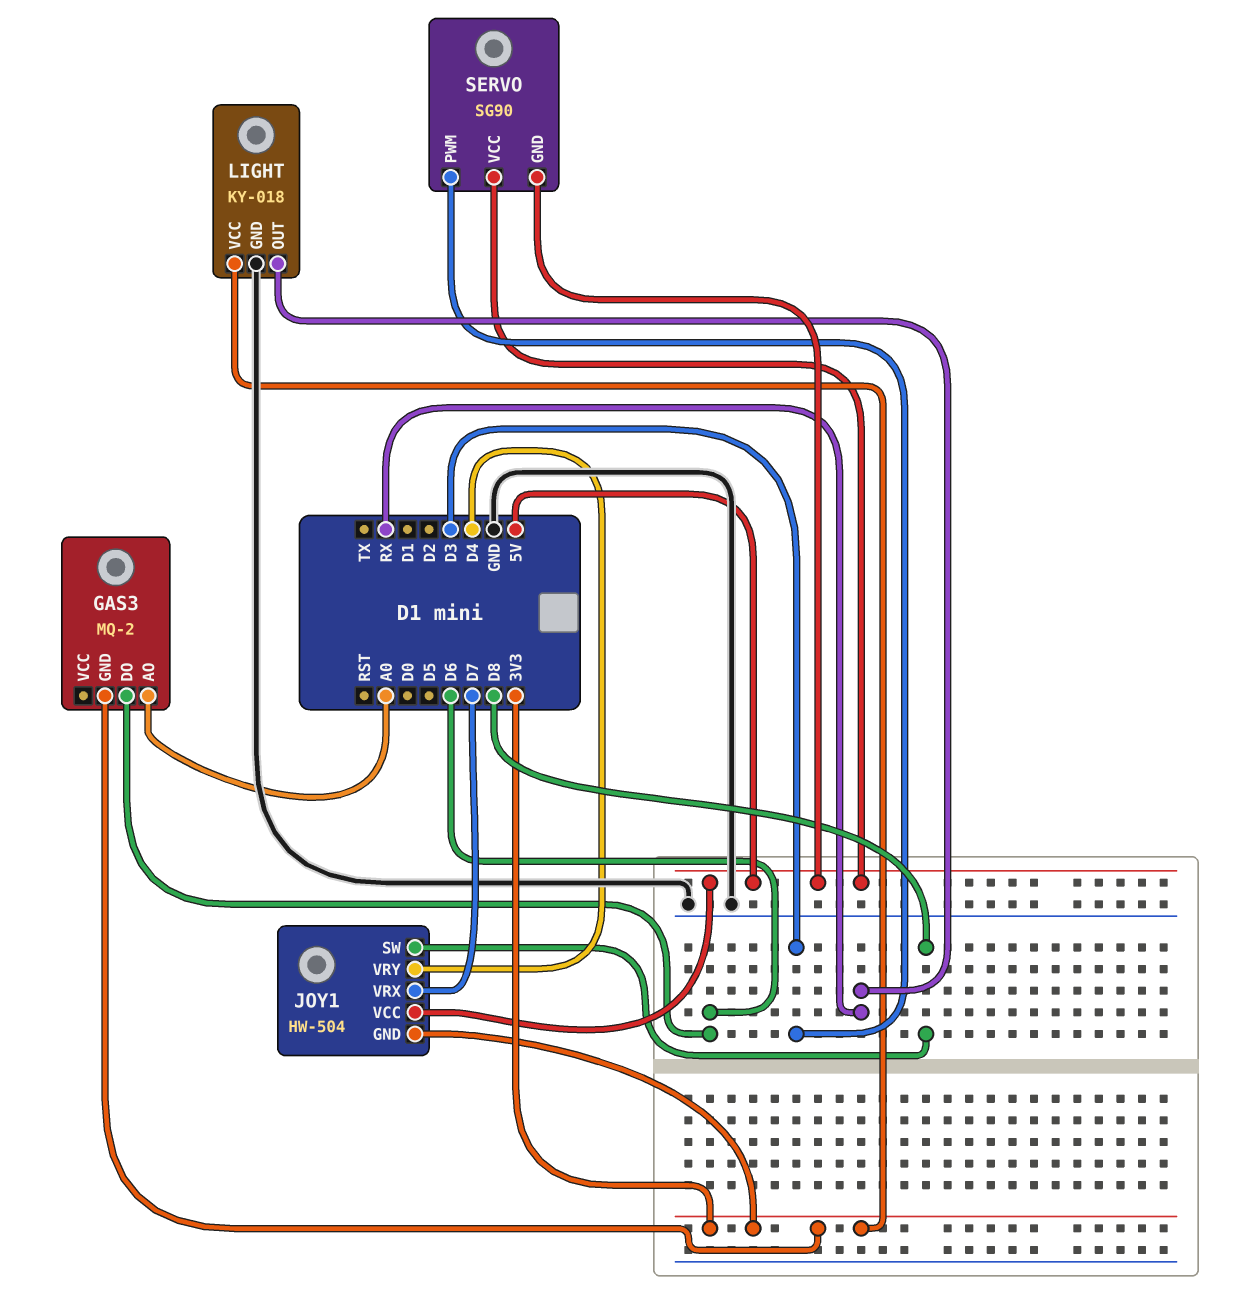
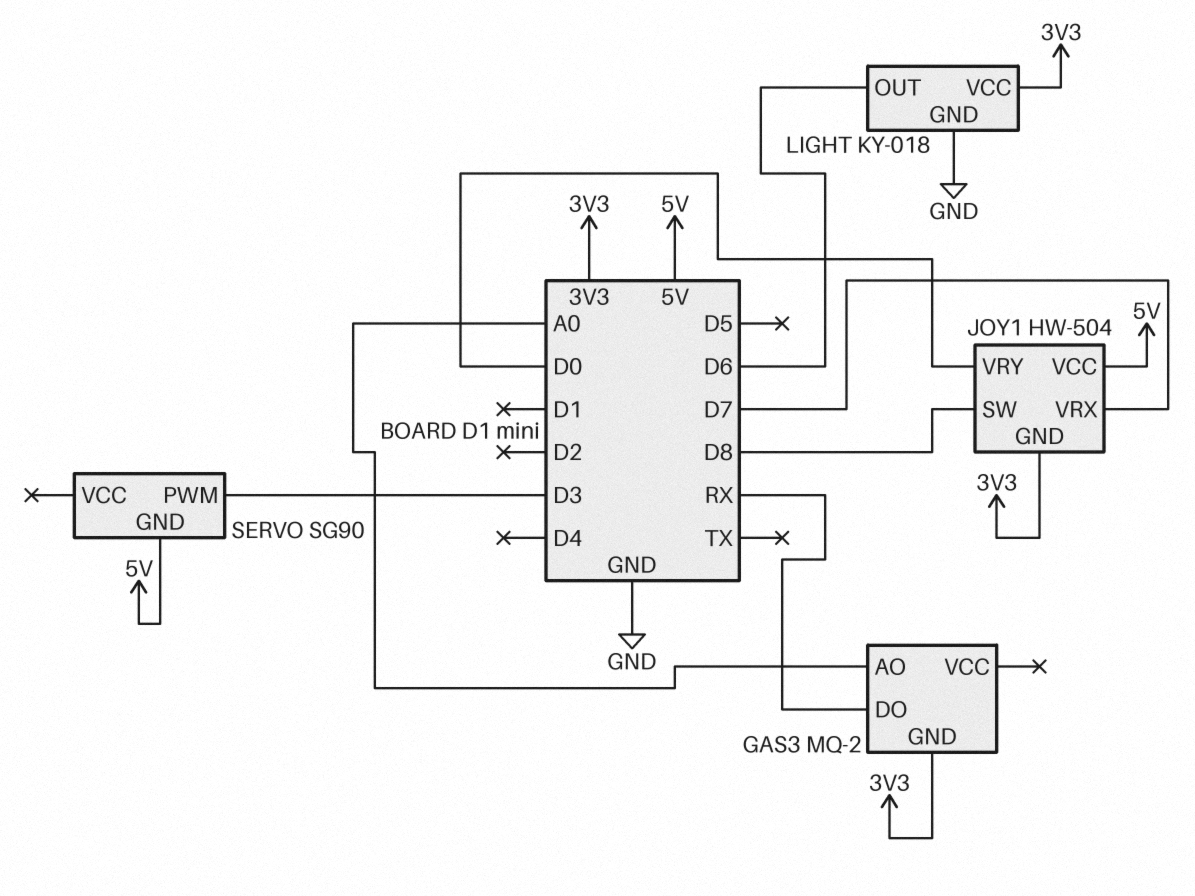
GAS3 pin DO: D6 -> RX
JOY1 pin VRY: D4 -> D0
LIGHT pin OUT: RX -> D6
SERVO pin VCC: 5V -> none

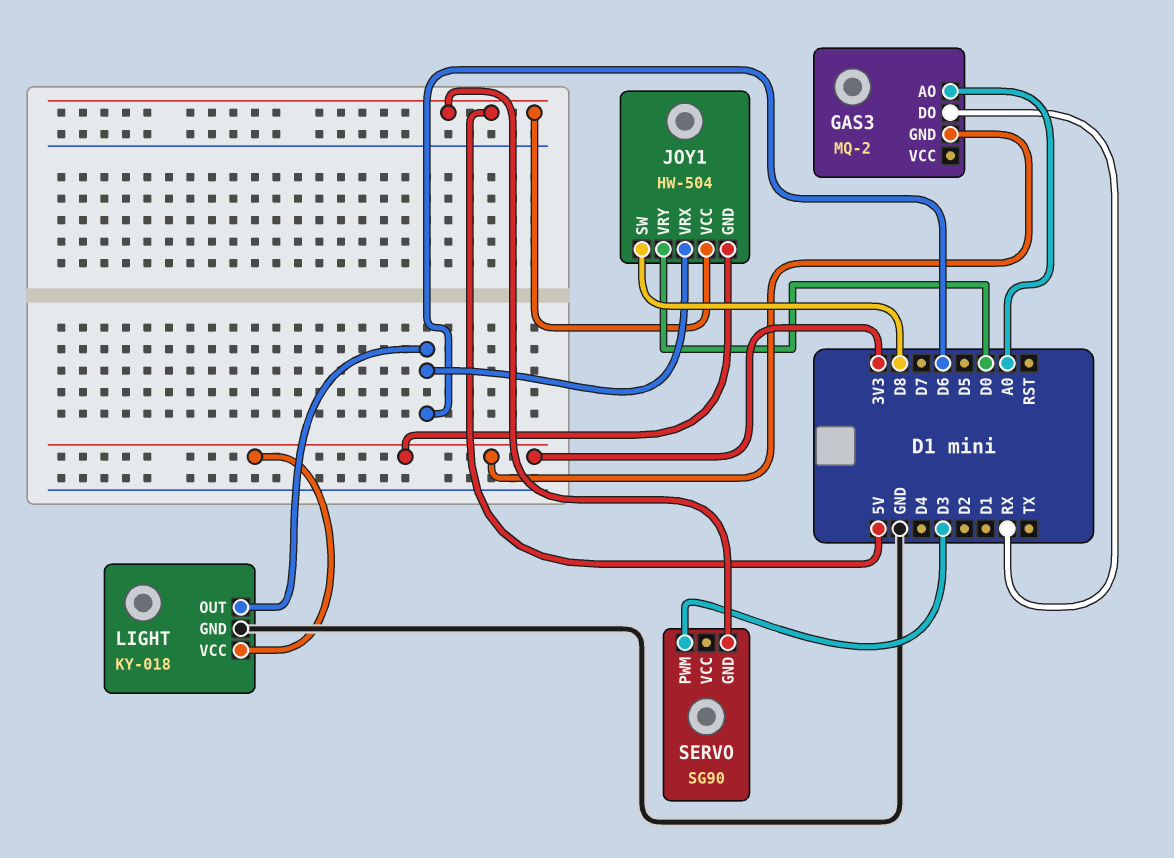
JOY1 pin VRX: D7 -> D6

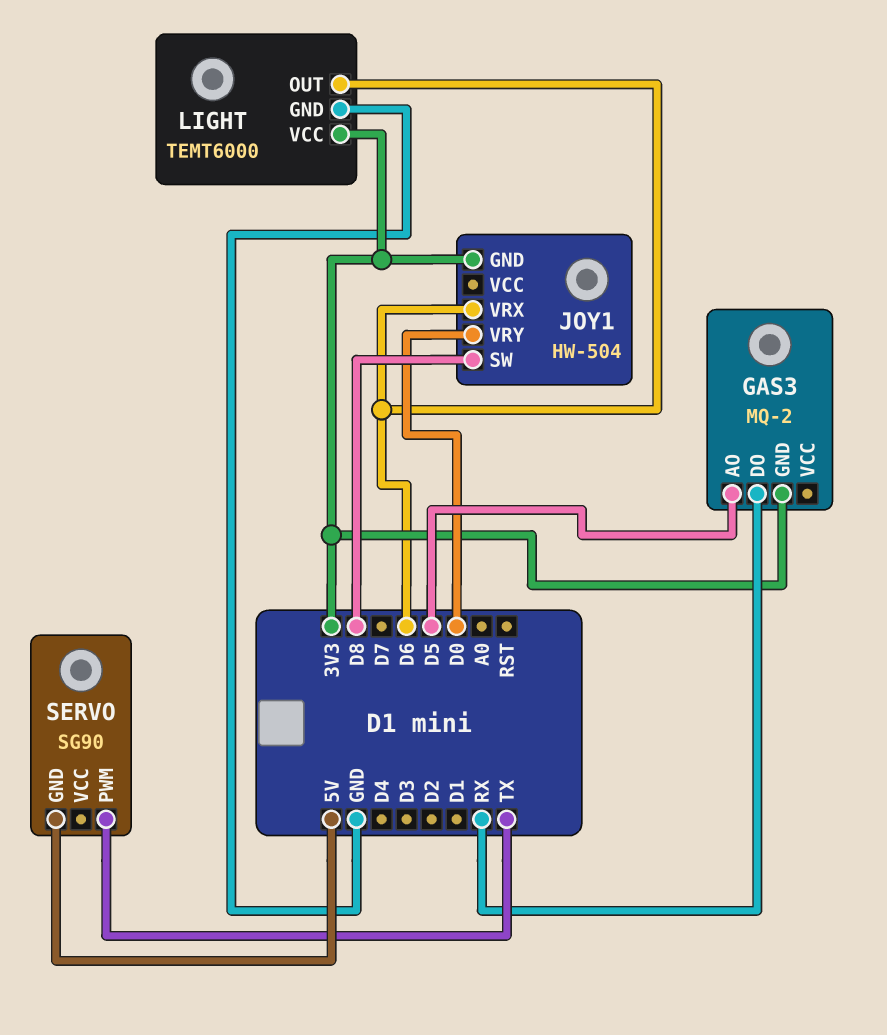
GAS3 pin AO: A0 -> D5
JOY1 pin VCC: 5V -> none
LIGHT: KY-018 -> TEMT6000
SERVO pin PWM: D3 -> TX

